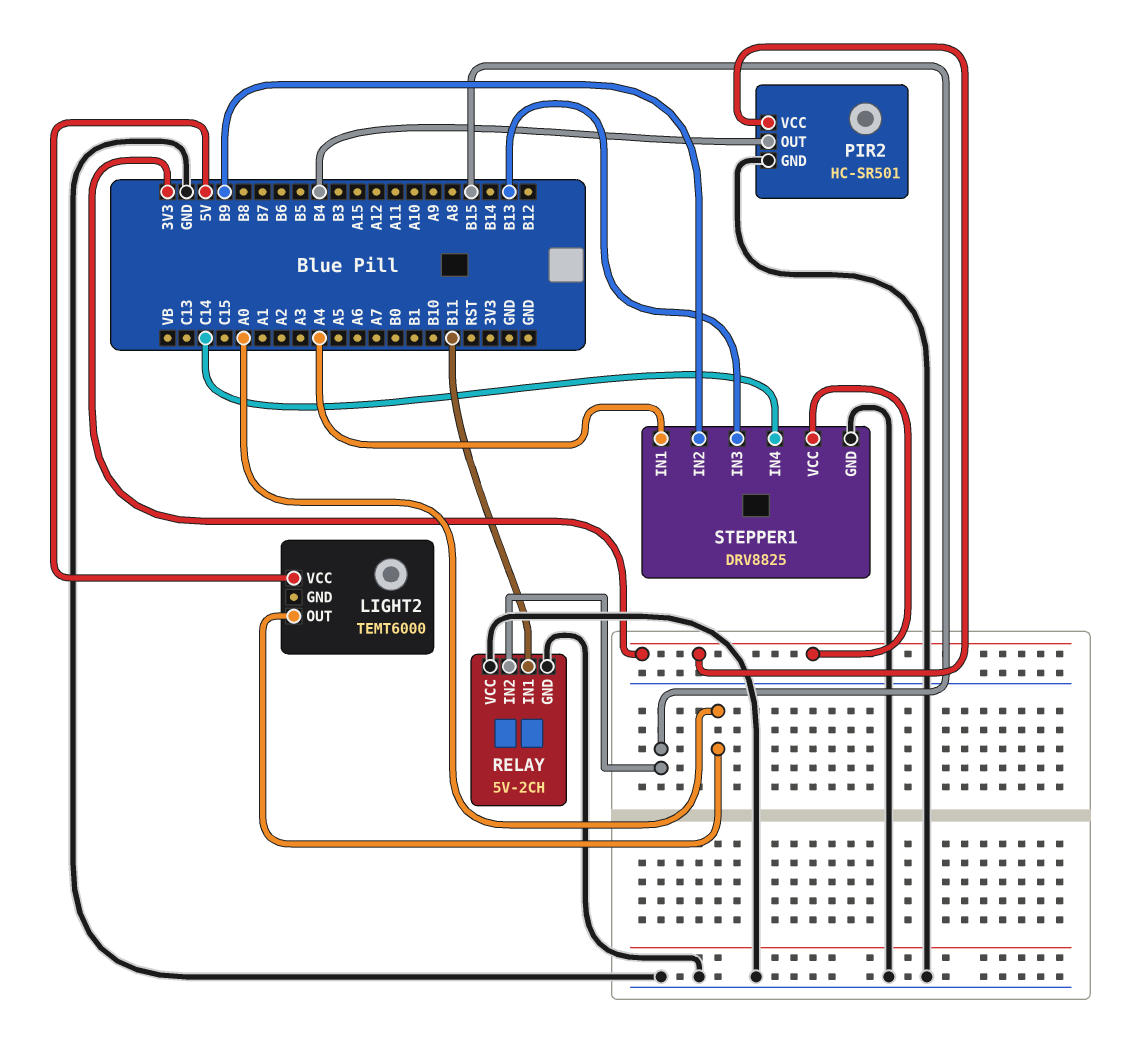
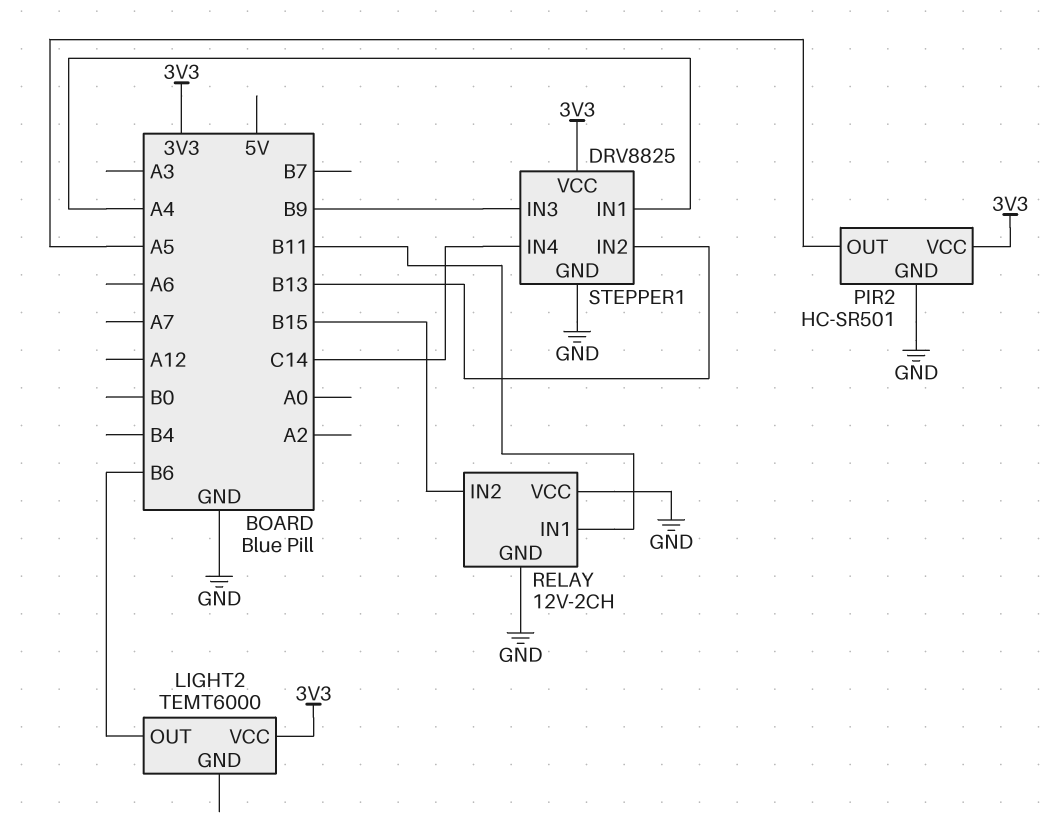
LIGHT2 pin OUT: A0 -> B6
LIGHT2 pin VCC: 5V -> 3V3
PIR2 pin OUT: B4 -> A5
RELAY: 5V-2CH -> 12V-2CH
STEPPER1 pin IN2: B9 -> B13
STEPPER1 pin IN3: B13 -> B9

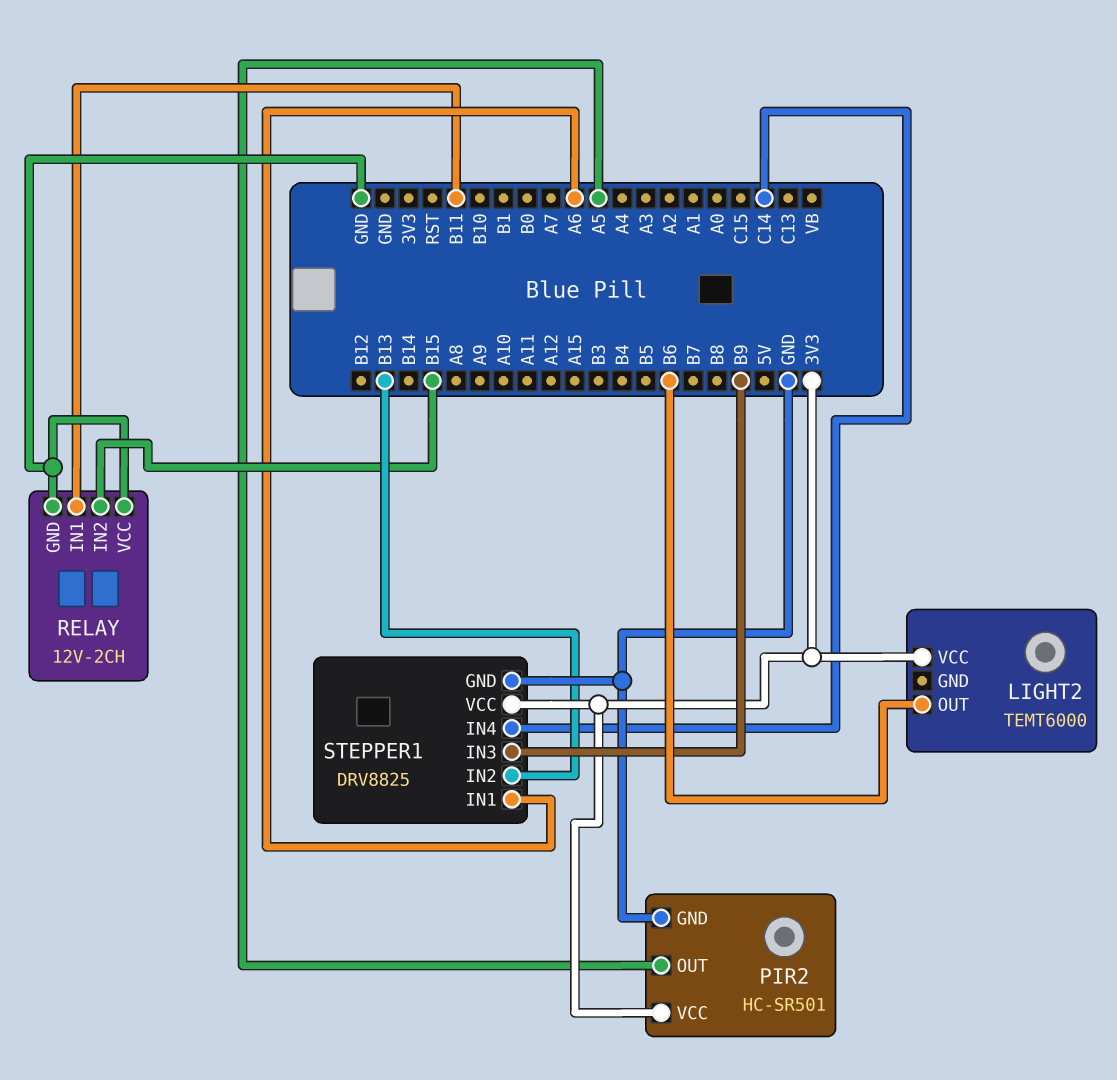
STEPPER1 pin IN1: A4 -> A6

